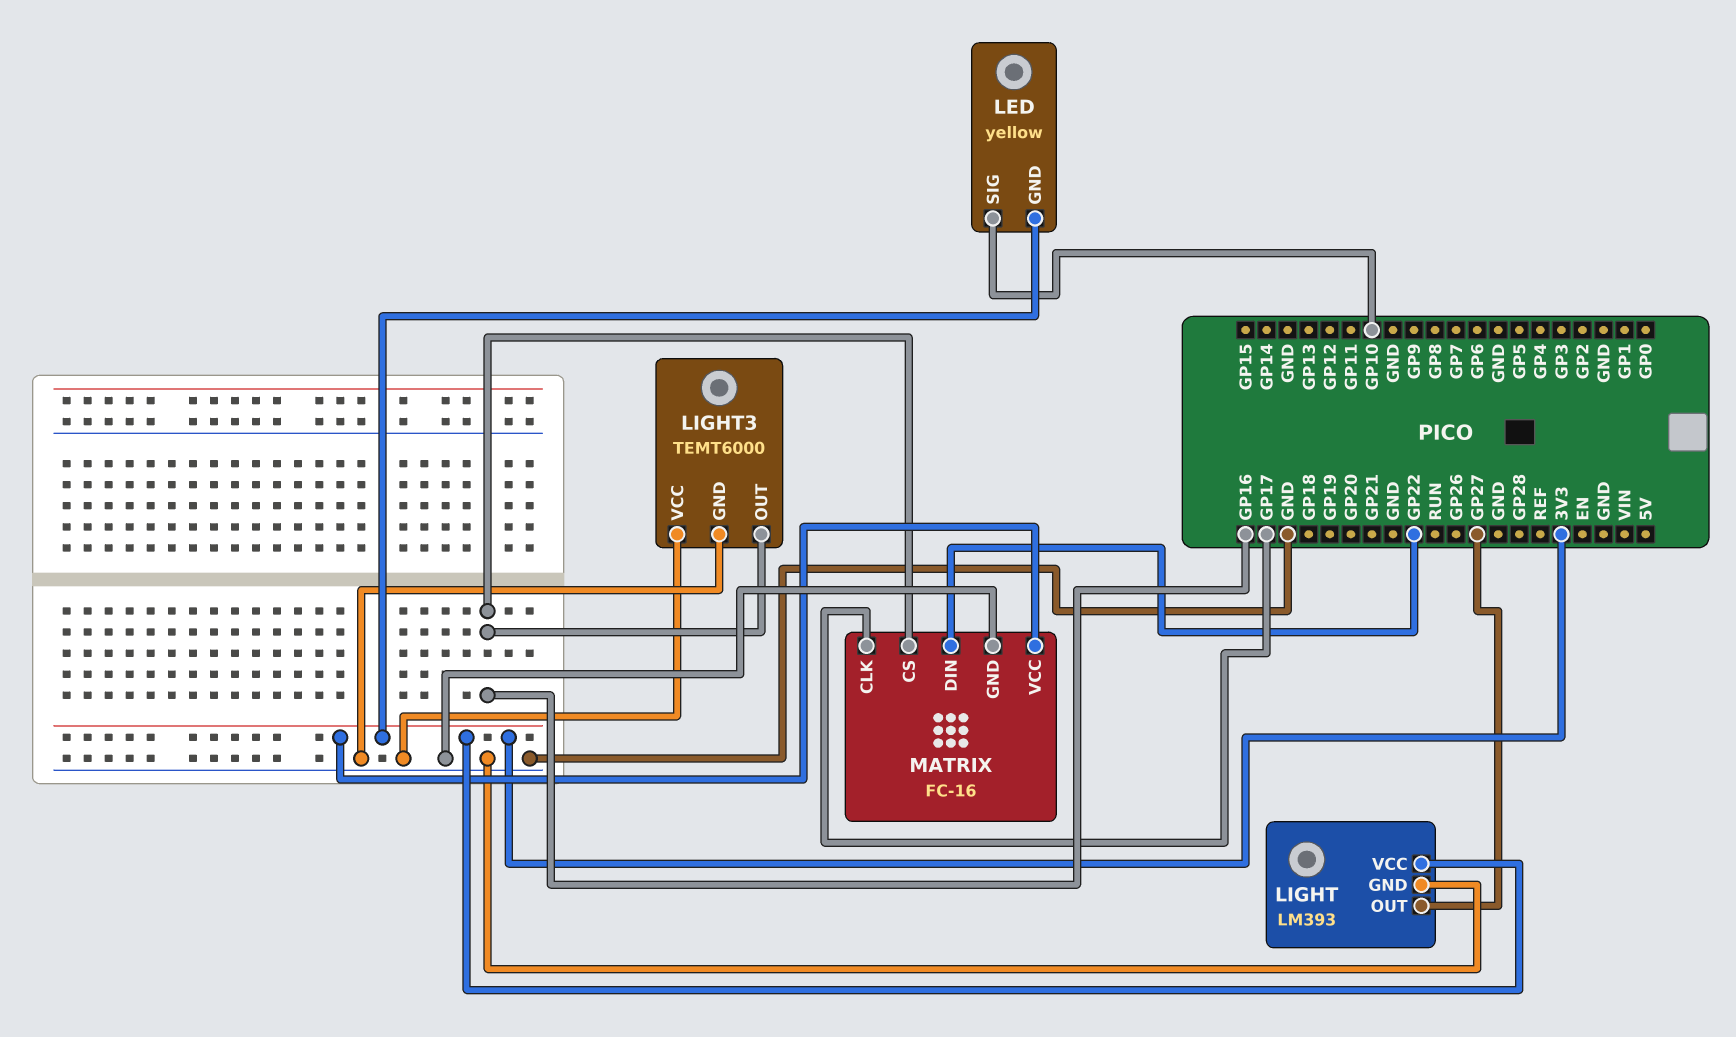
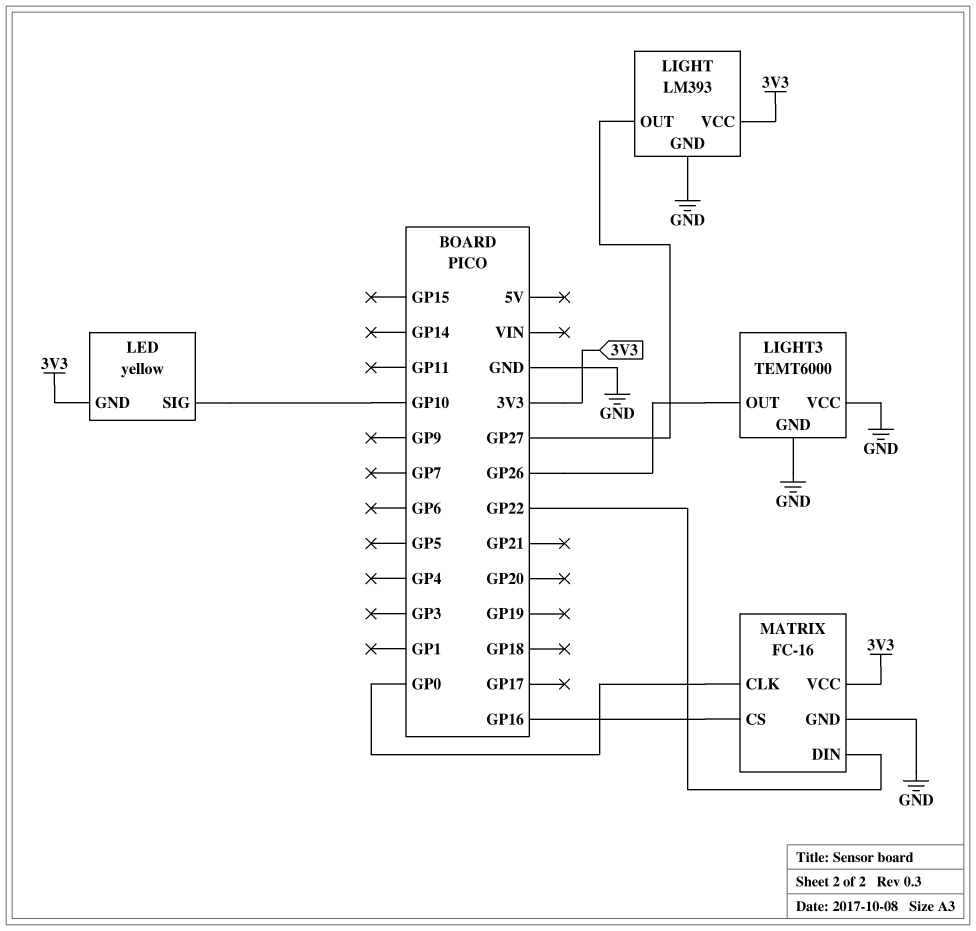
LIGHT3 pin OUT: GP16 -> GP26
MATRIX pin CLK: GP17 -> GP0

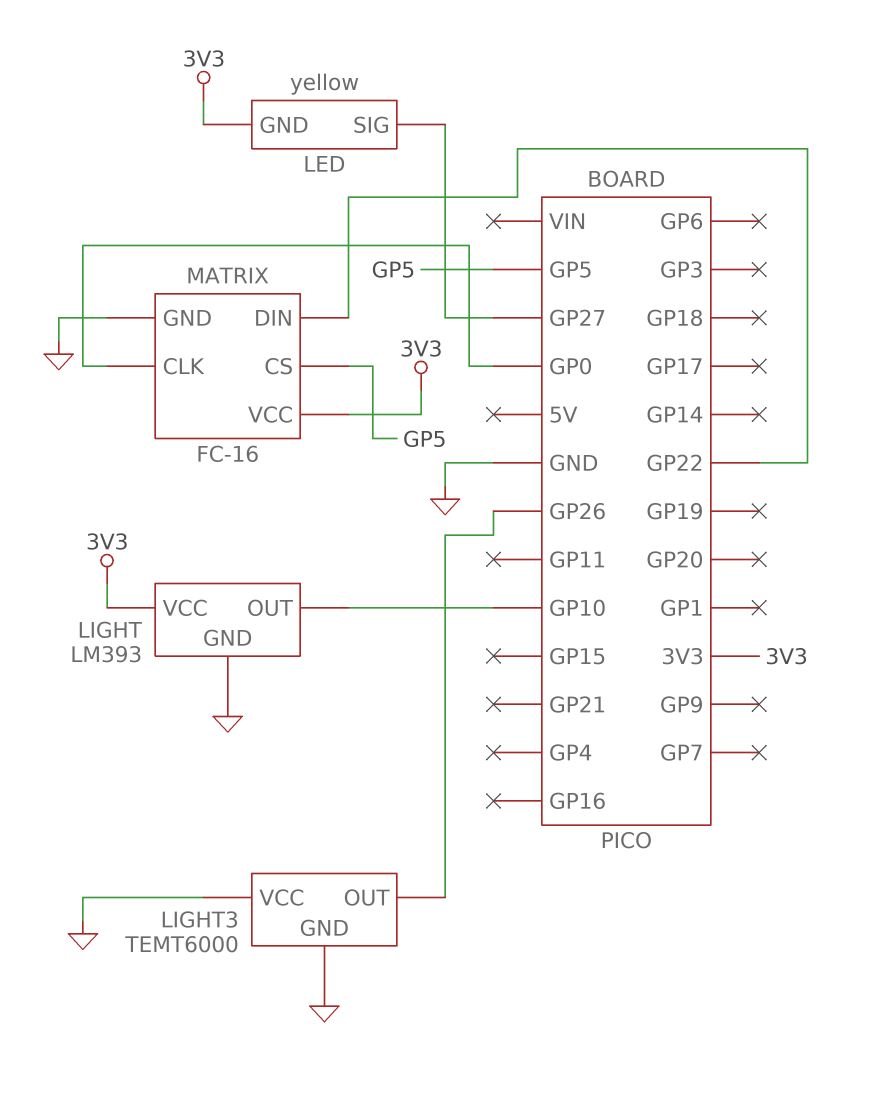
LED pin SIG: GP10 -> GP27
LIGHT pin OUT: GP27 -> GP10
MATRIX pin CS: GP16 -> GP5

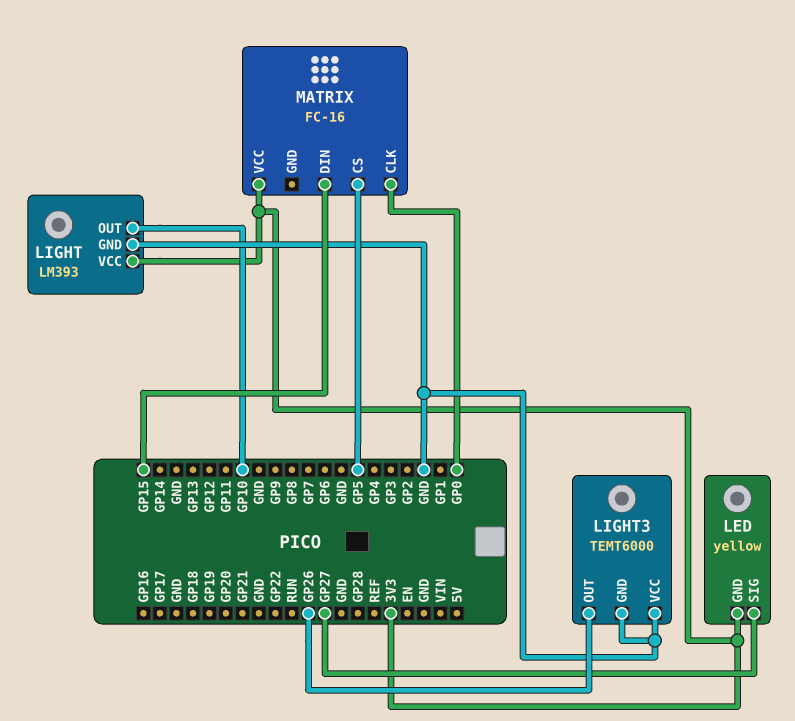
MATRIX pin DIN: GP22 -> GP15
MATRIX pin GND: GND -> none

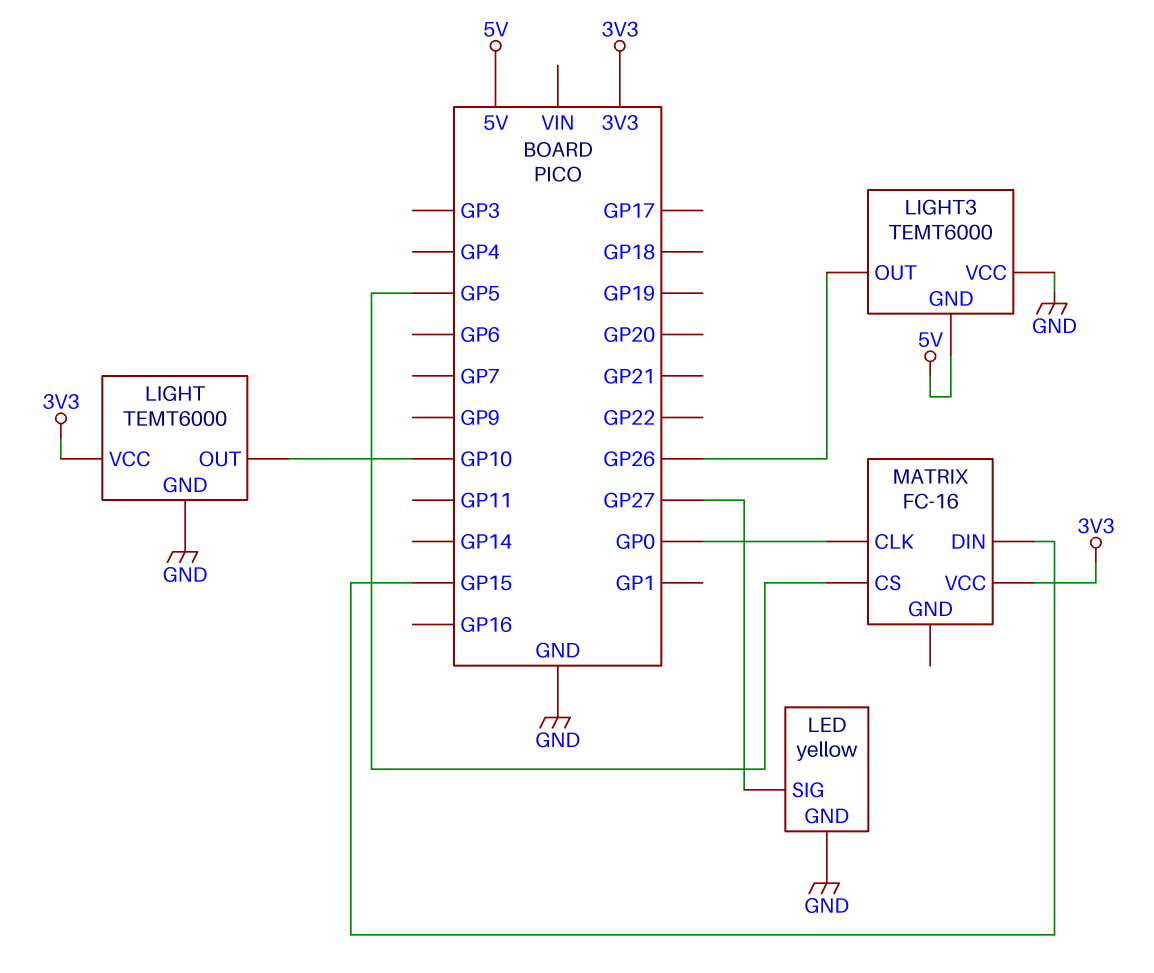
LED pin GND: 3V3 -> GND
LIGHT: LM393 -> TEMT6000
LIGHT3 pin GND: GND -> 5V

